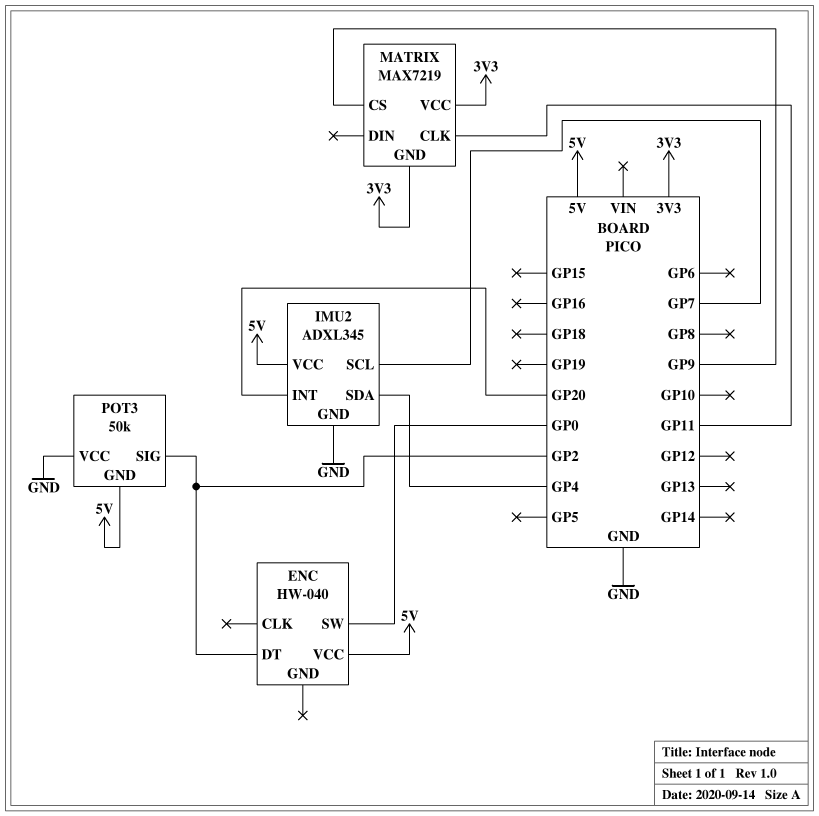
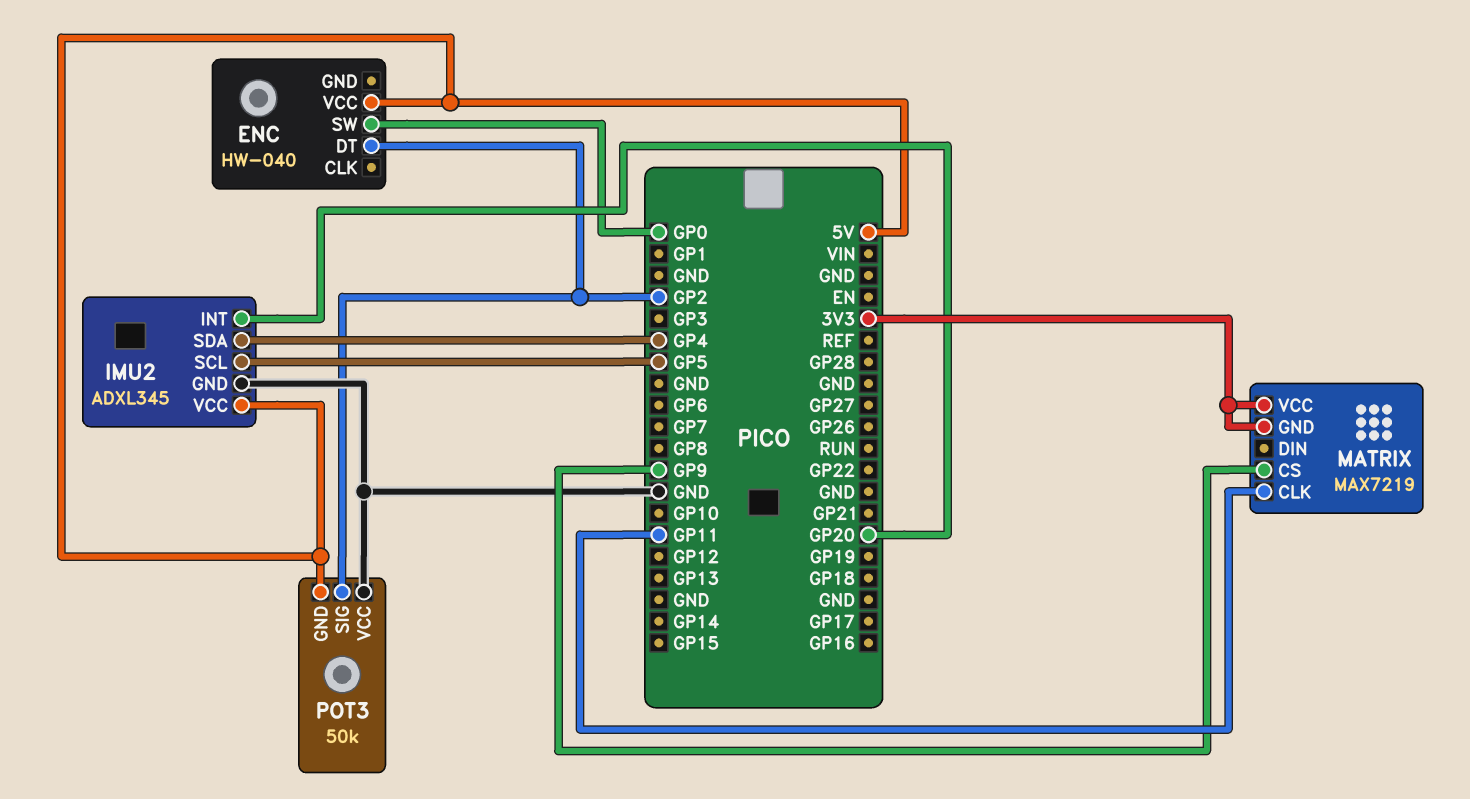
IMU2 pin SCL: GP7 -> GP5

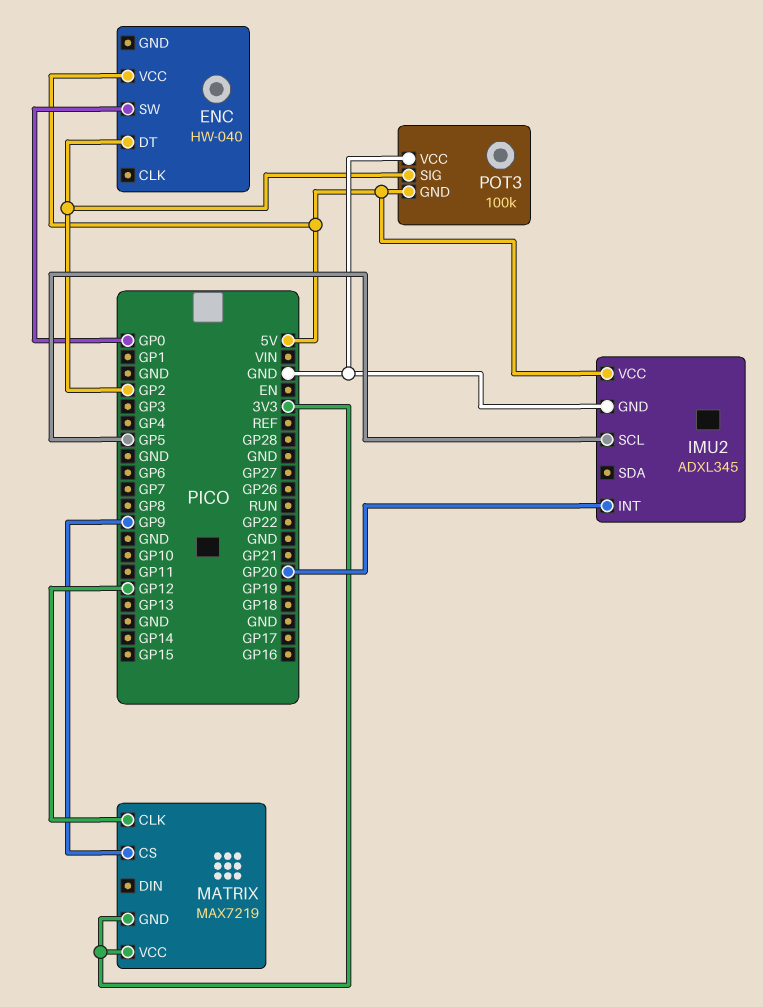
IMU2 pin SDA: GP4 -> none
MATRIX pin CLK: GP11 -> GP12
POT3: 50k -> 100k

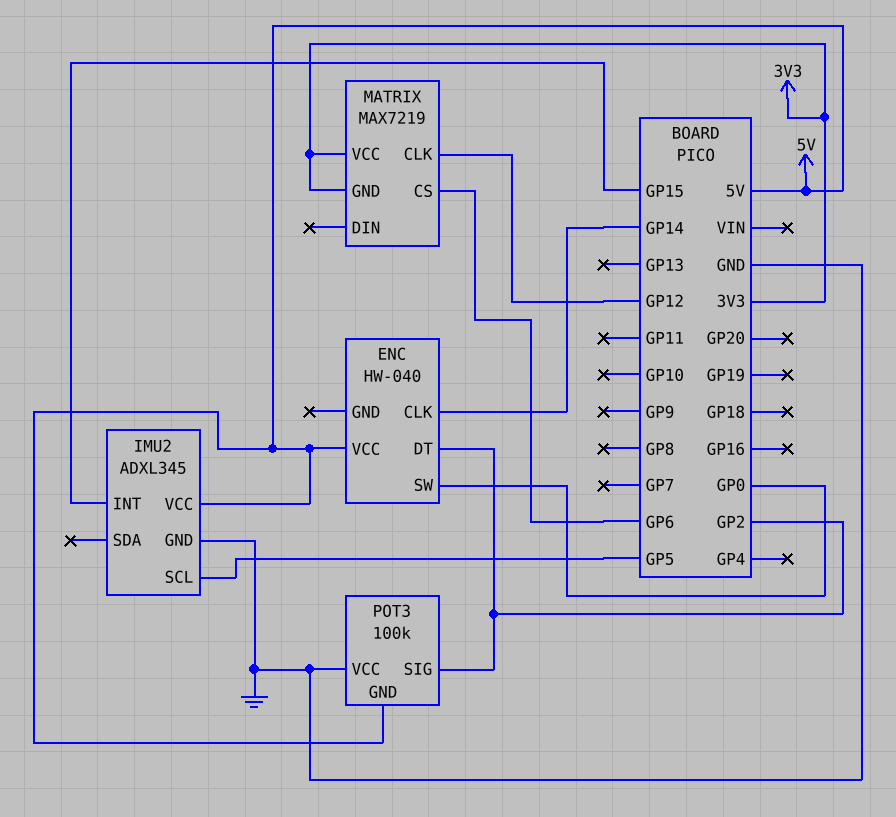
ENC pin CLK: none -> GP14
IMU2 pin INT: GP20 -> GP15
MATRIX pin CS: GP9 -> GP6

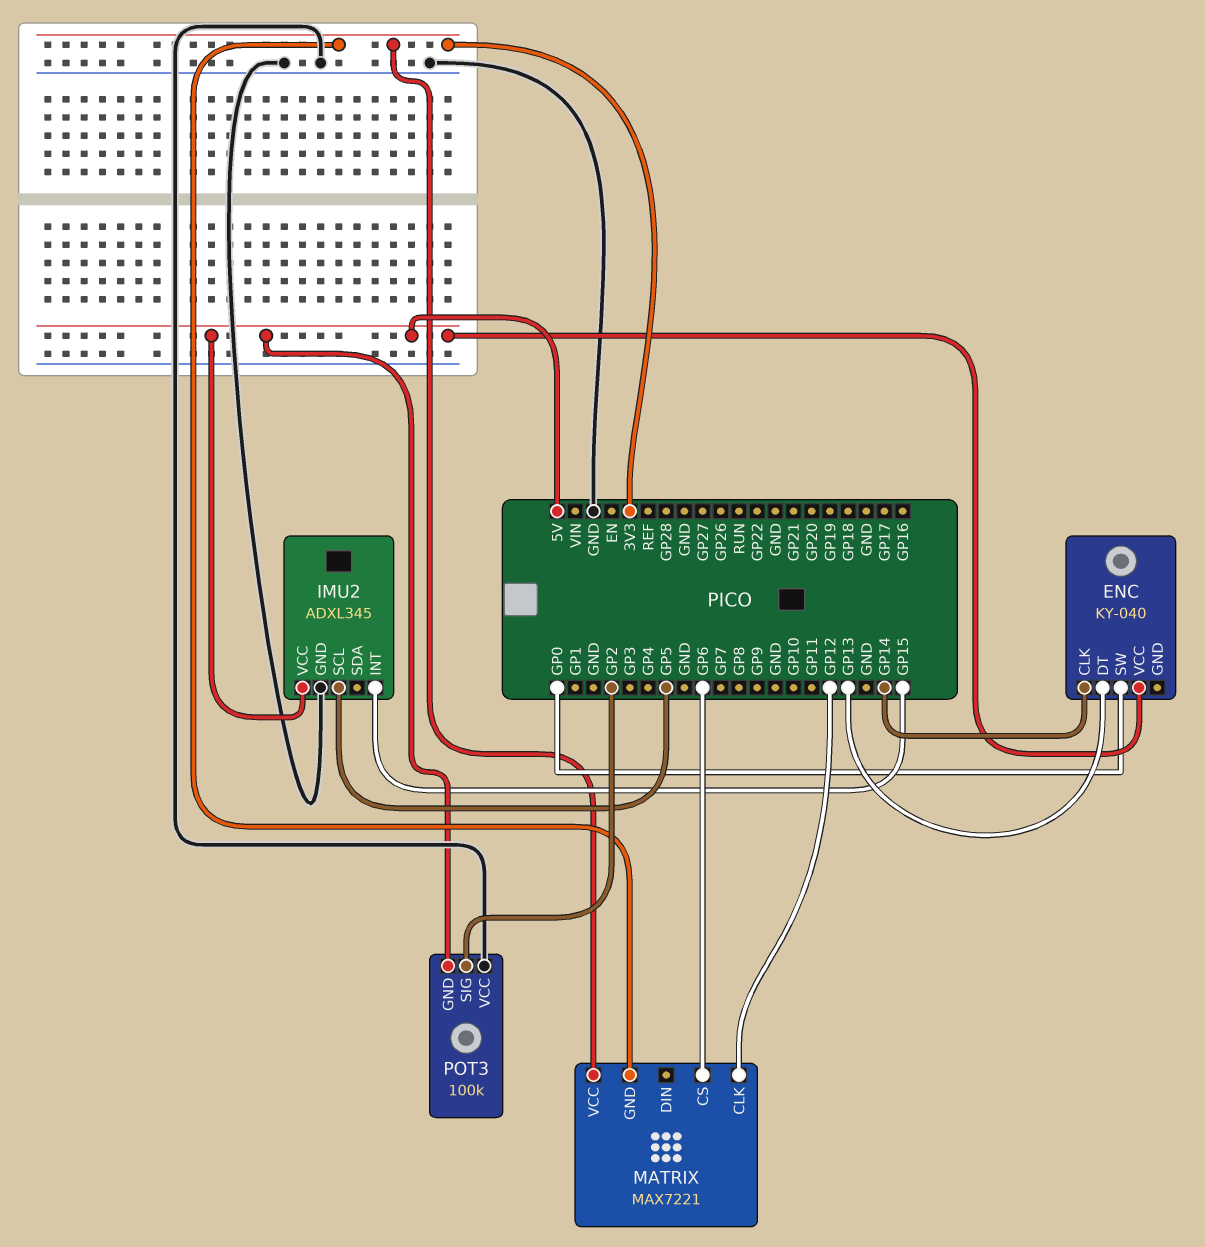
ENC: HW-040 -> KY-040
ENC pin DT: GP2 -> GP13
MATRIX: MAX7219 -> MAX7221

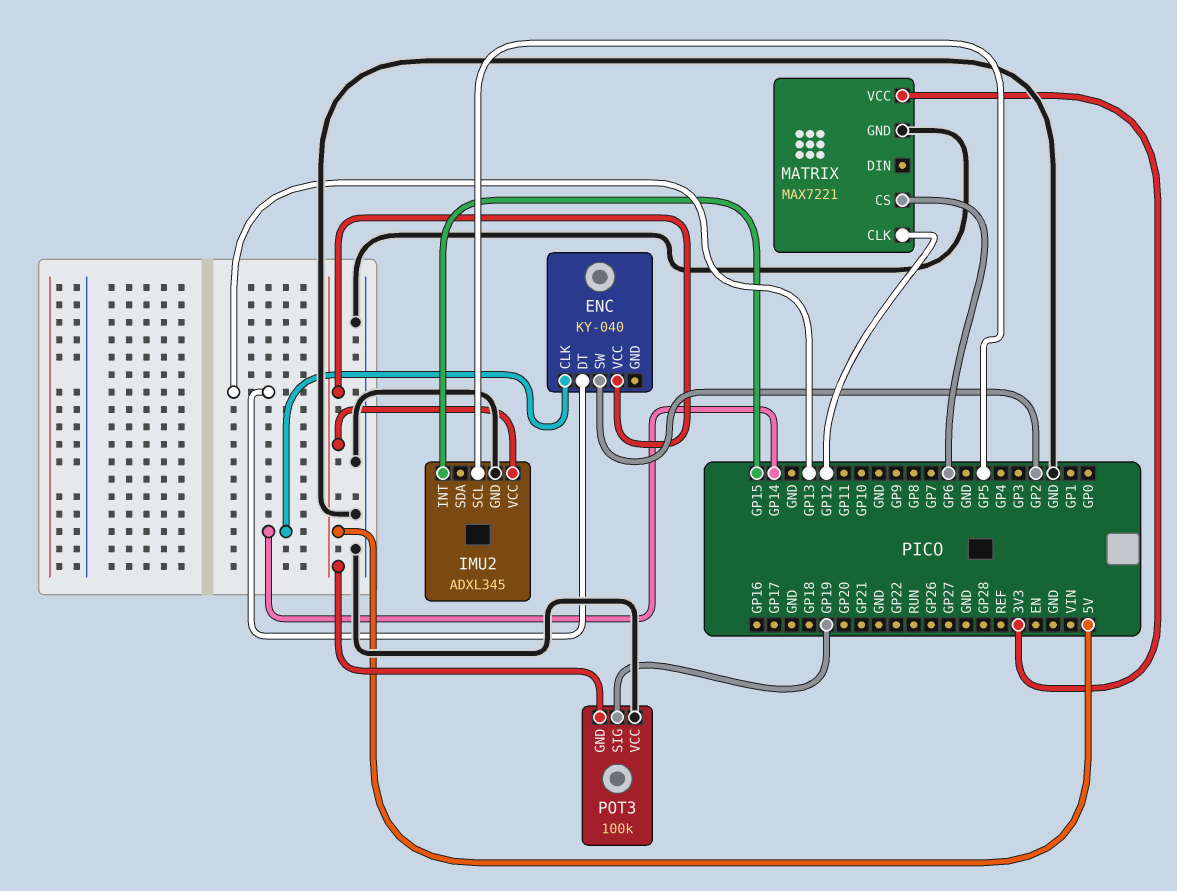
ENC pin SW: GP0 -> GP2
MATRIX pin GND: 3V3 -> GND
POT3 pin SIG: GP2 -> GP19

